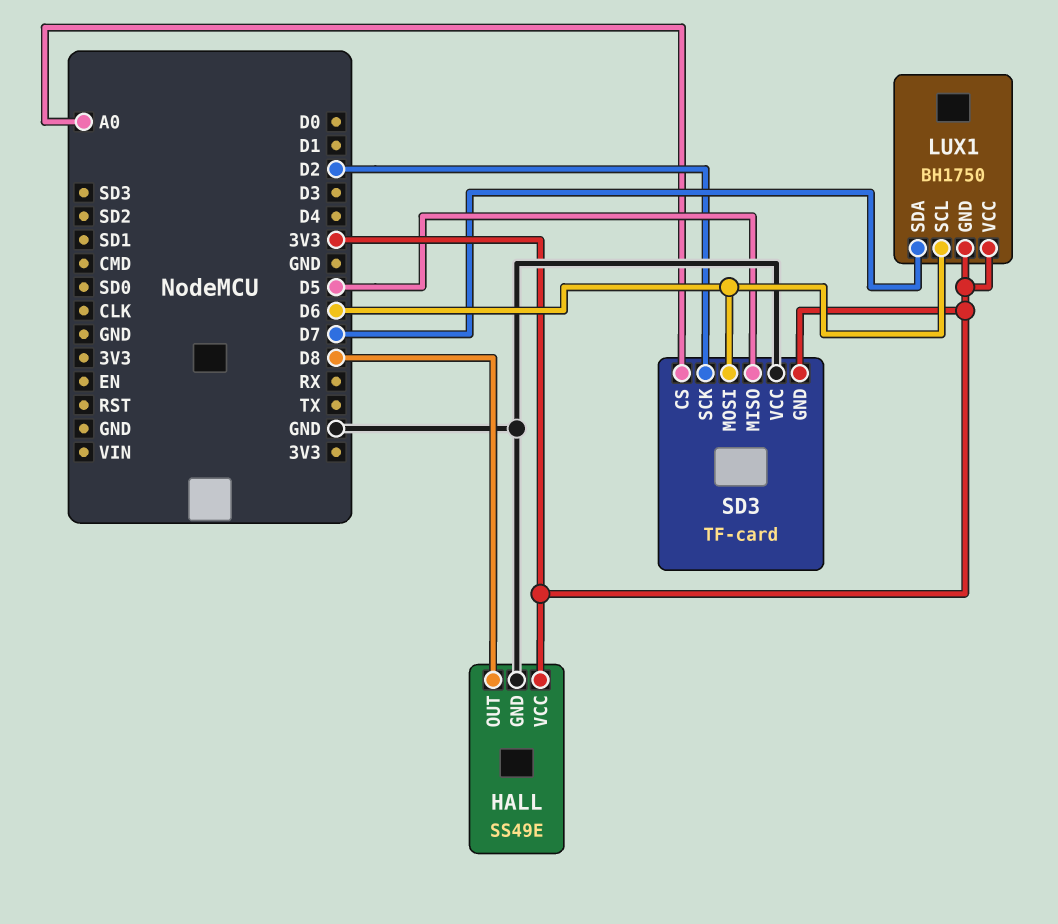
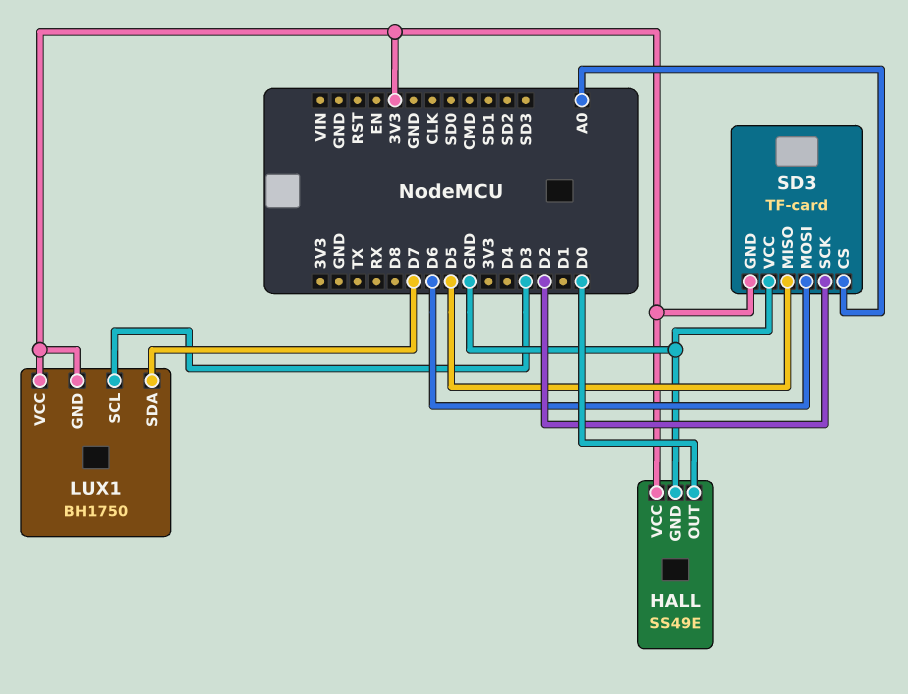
HALL pin OUT: D8 -> D0
LUX1 pin SCL: D6 -> D3

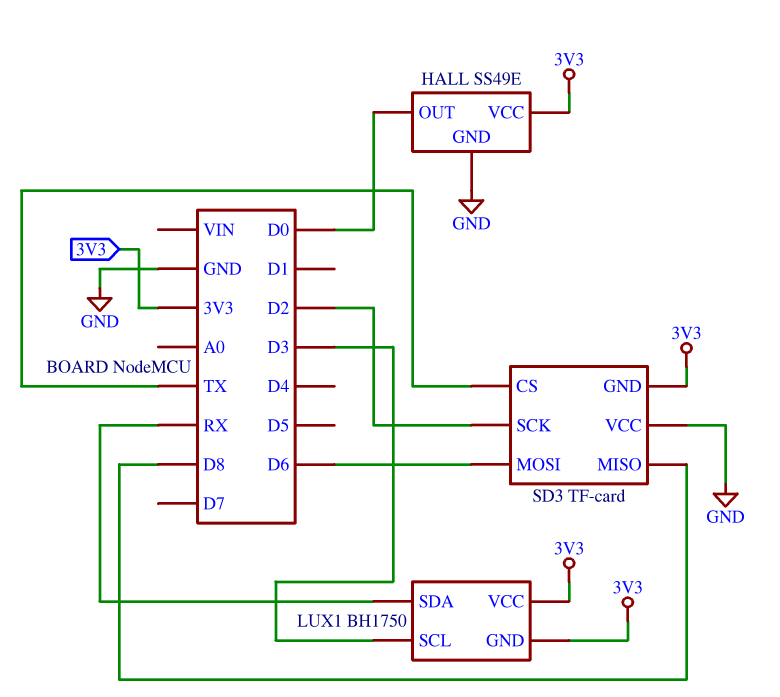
LUX1 pin SDA: D7 -> RX
SD3 pin CS: A0 -> TX
SD3 pin MISO: D5 -> D8

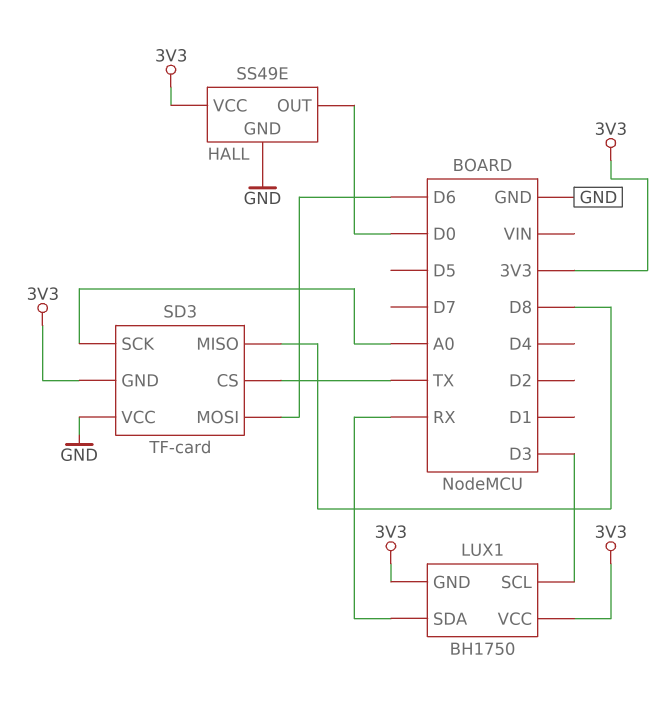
SD3 pin SCK: D2 -> A0

